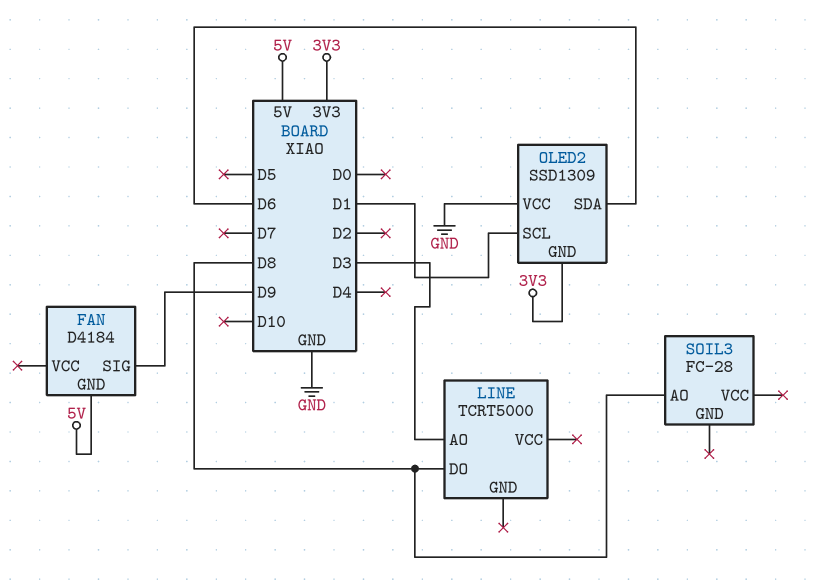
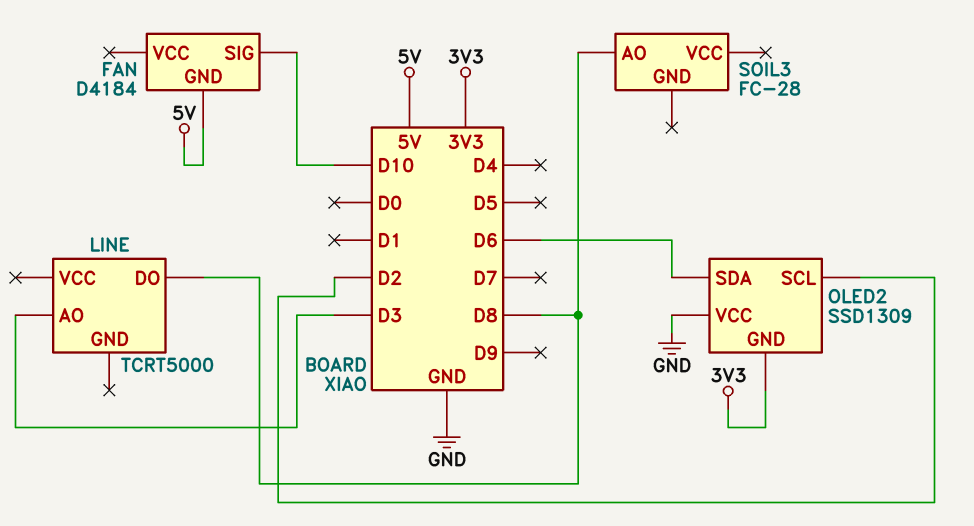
FAN pin SIG: D9 -> D10
OLED2 pin SCL: D1 -> D2

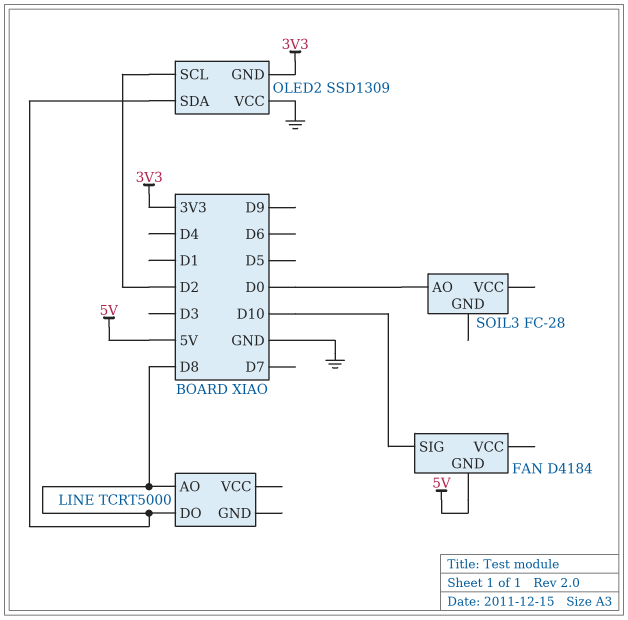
LINE pin AO: D3 -> D8
OLED2 pin SDA: D6 -> D8
SOIL3 pin AO: D8 -> D0

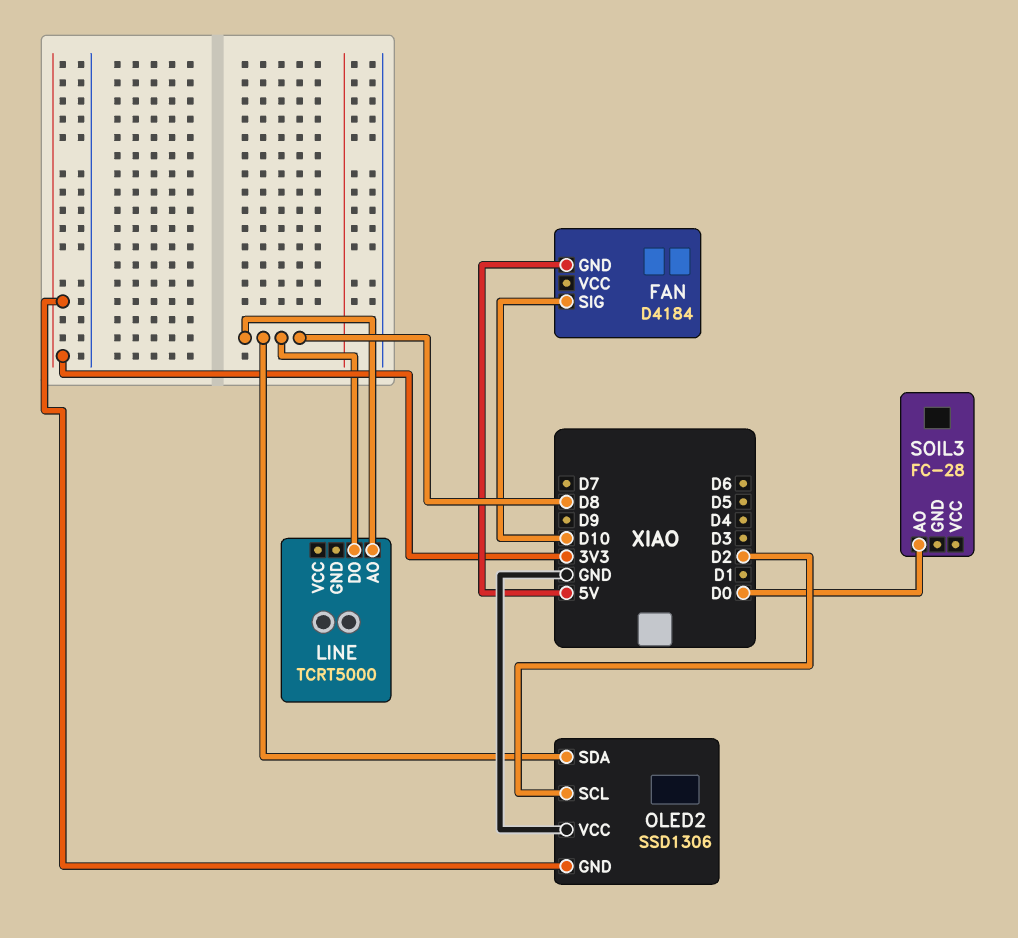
OLED2: SSD1309 -> SSD1306

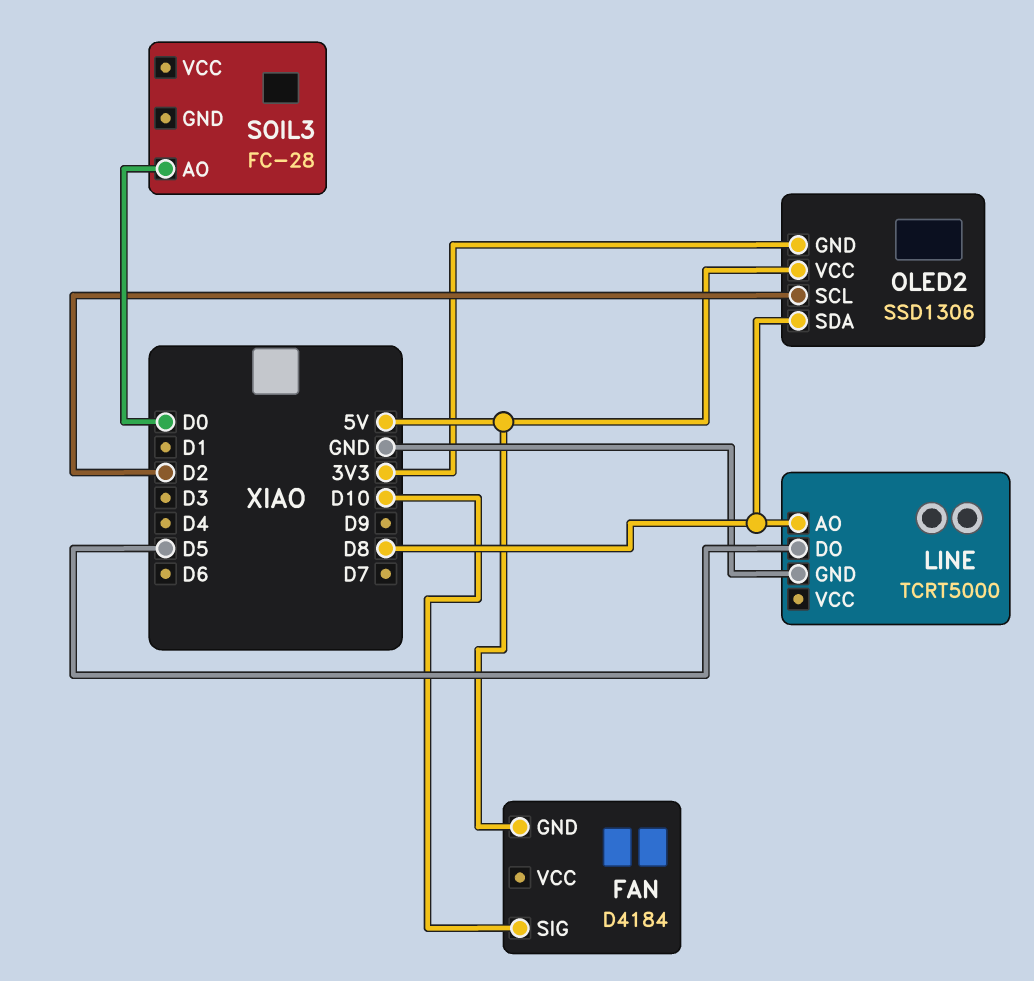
LINE pin DO: D8 -> D5
LINE pin GND: none -> GND
OLED2 pin VCC: GND -> 5V

